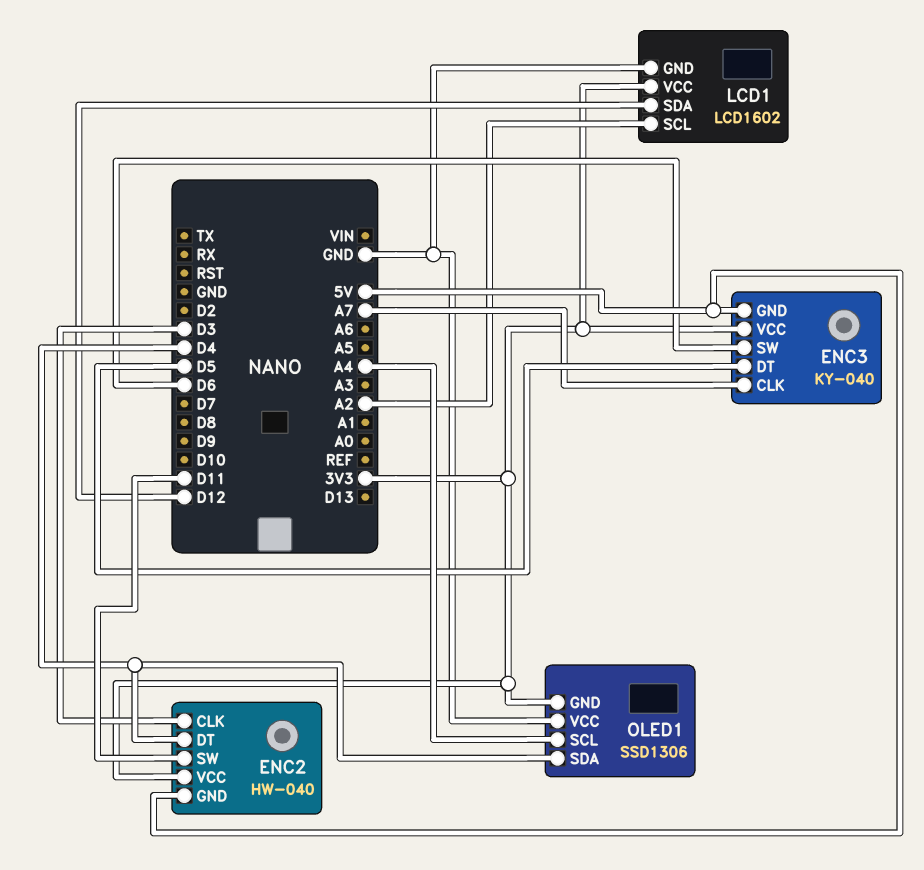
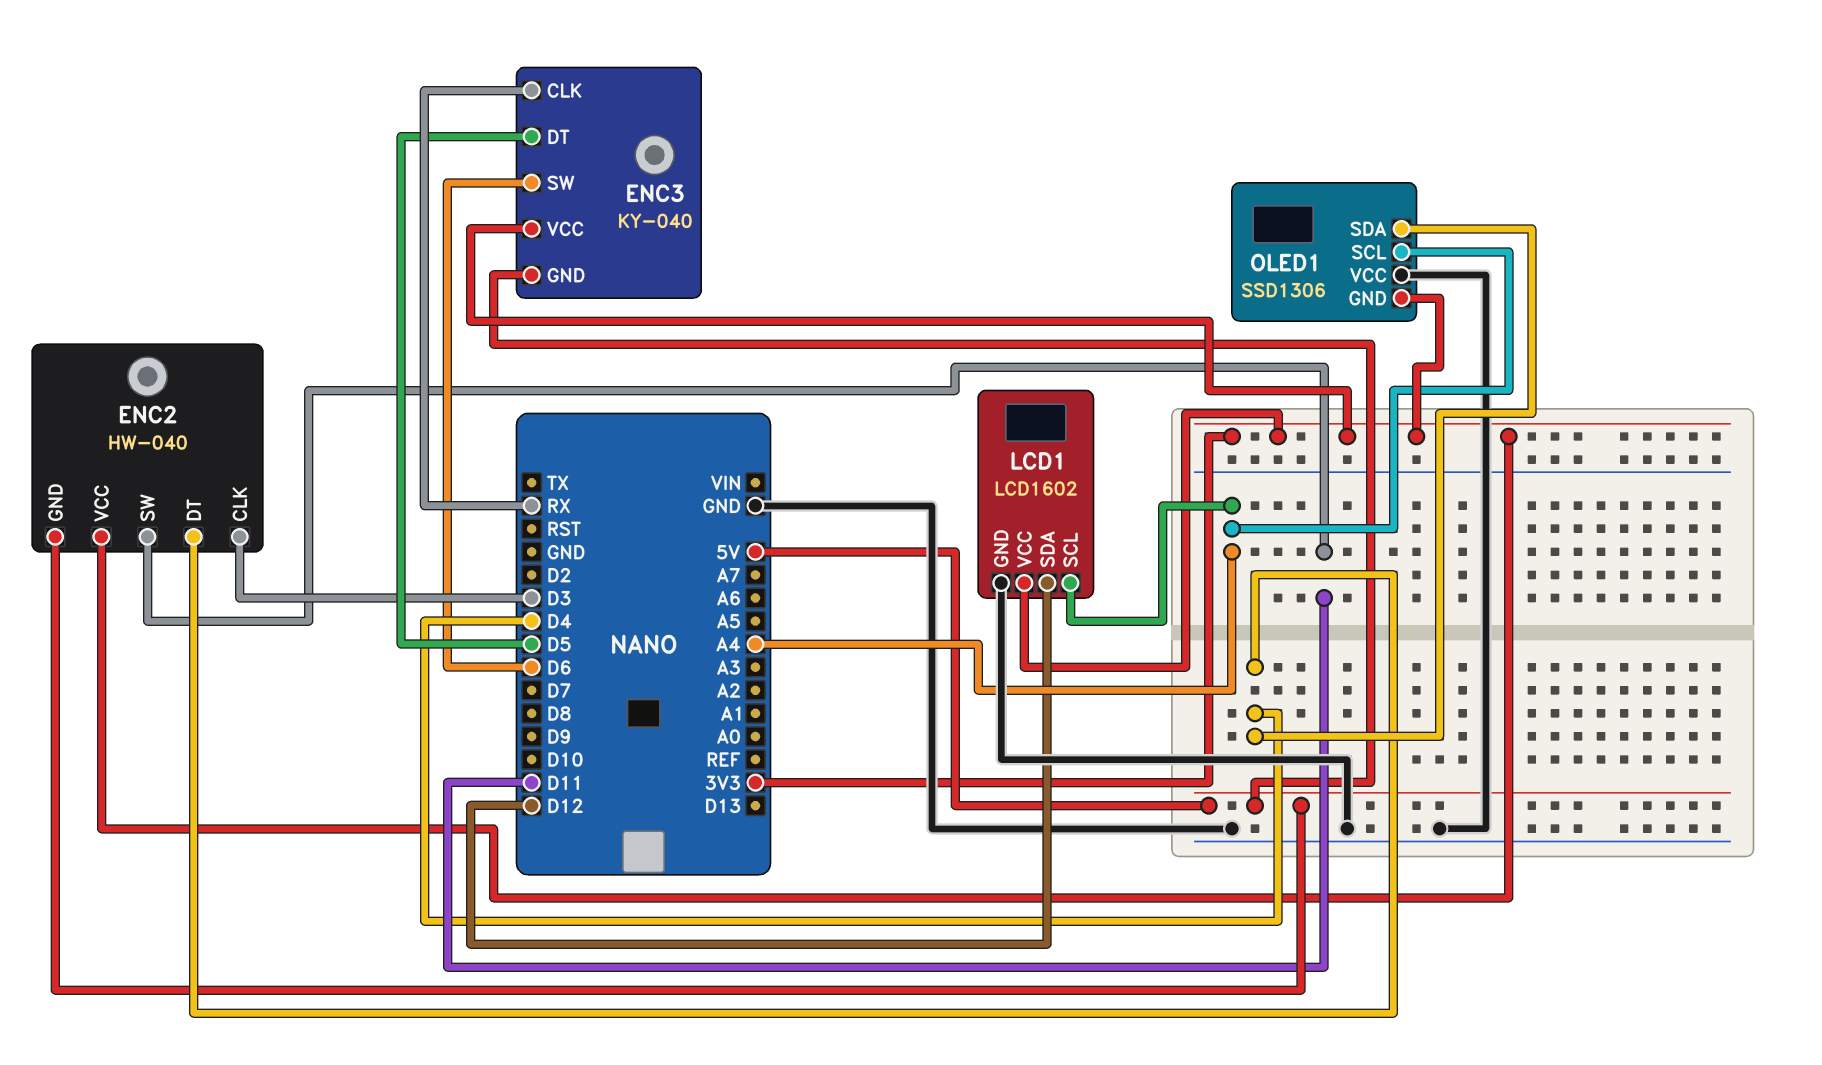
ENC3 pin CLK: A7 -> RX
LCD1 pin SCL: A2 -> A4

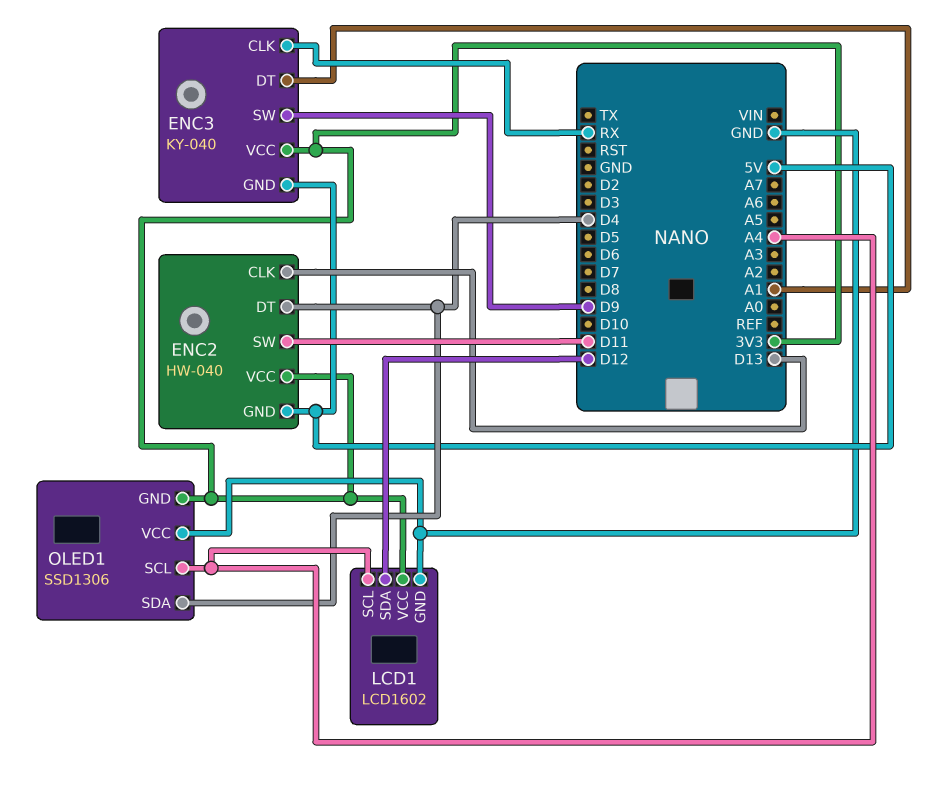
ENC2 pin CLK: D3 -> D13
ENC3 pin DT: D5 -> A1
ENC3 pin SW: D6 -> D9

